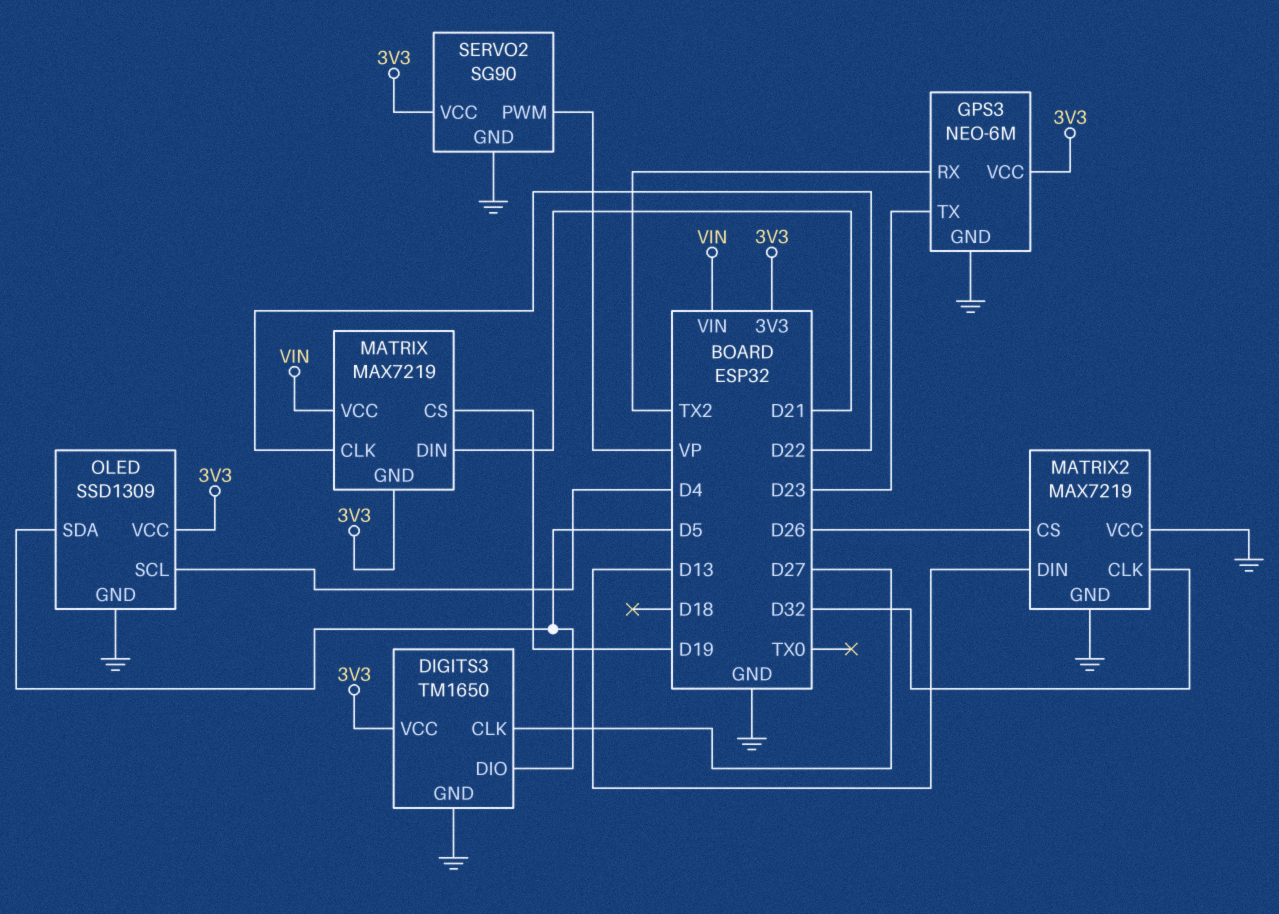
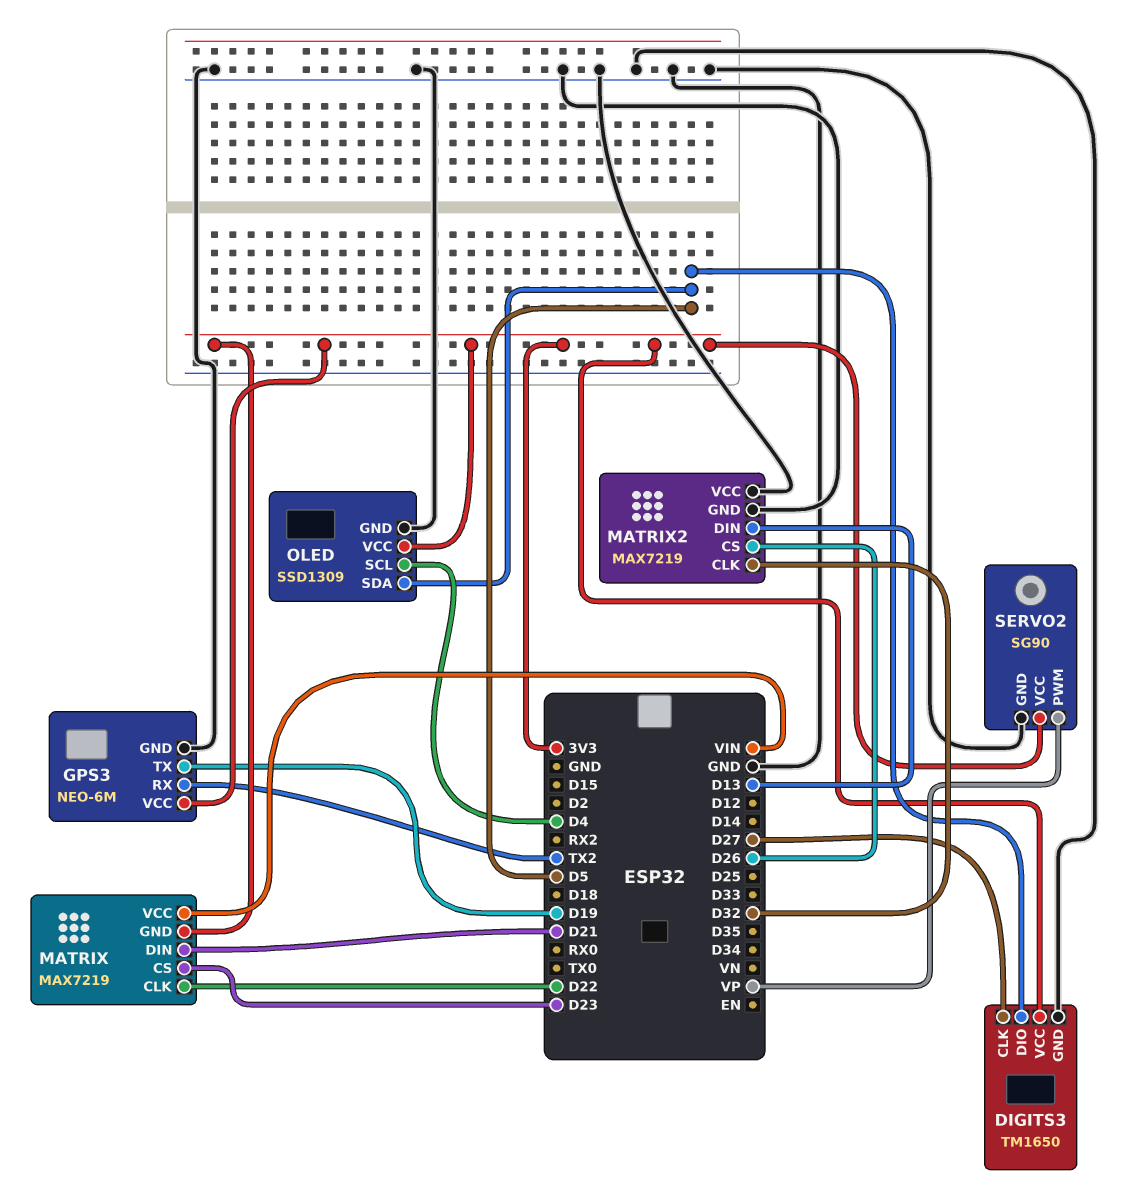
GPS3 pin TX: D23 -> D19
MATRIX pin CS: D19 -> D23

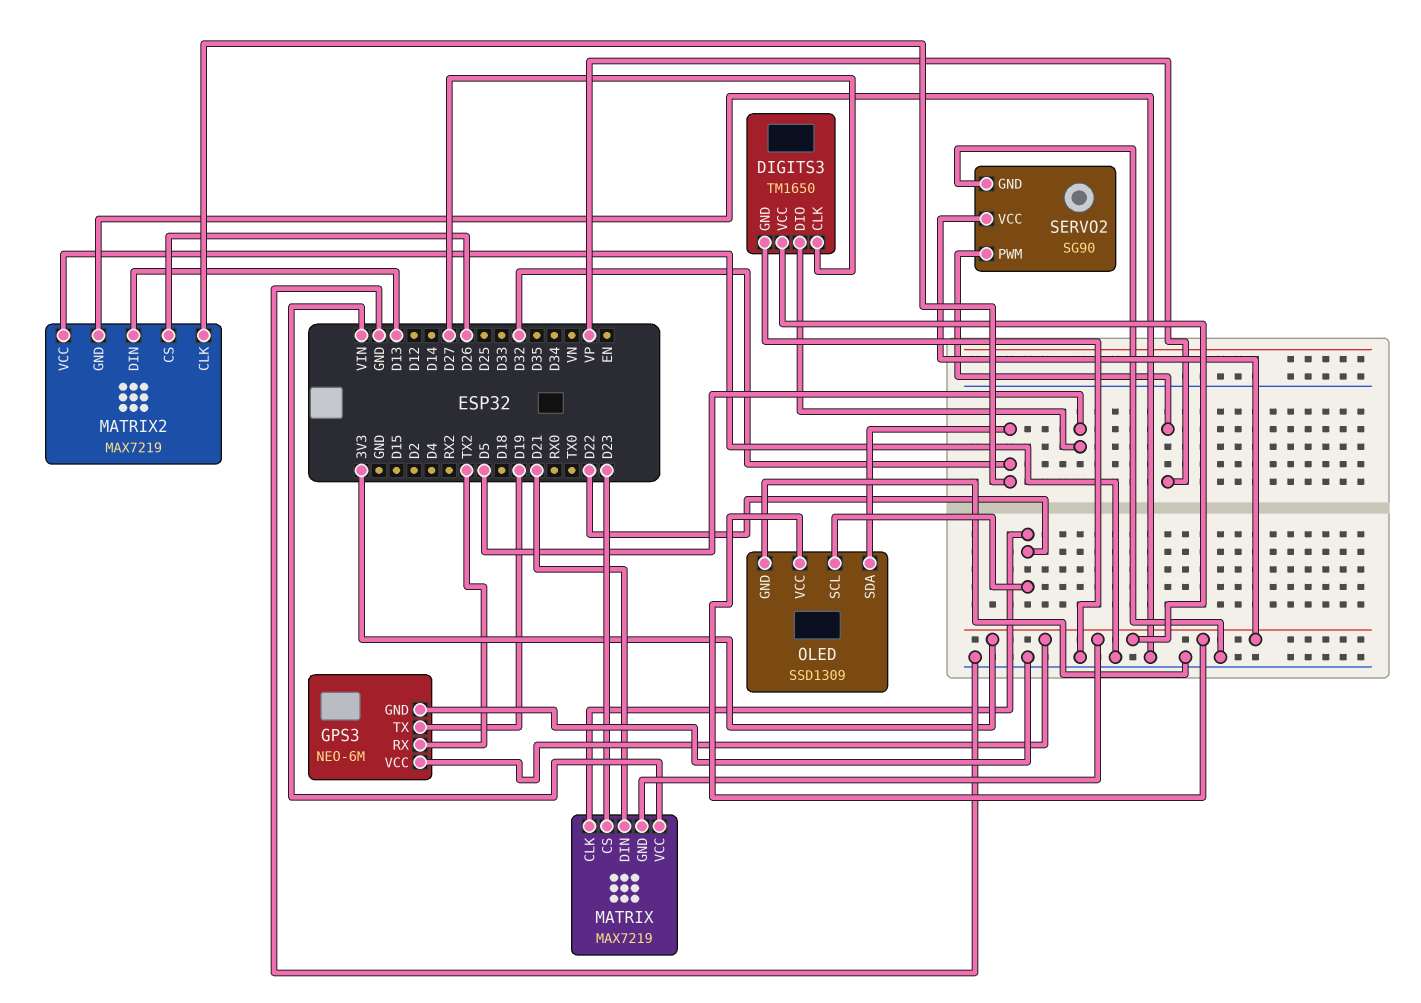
OLED pin SCL: D4 -> D22
OLED pin SDA: D5 -> D32

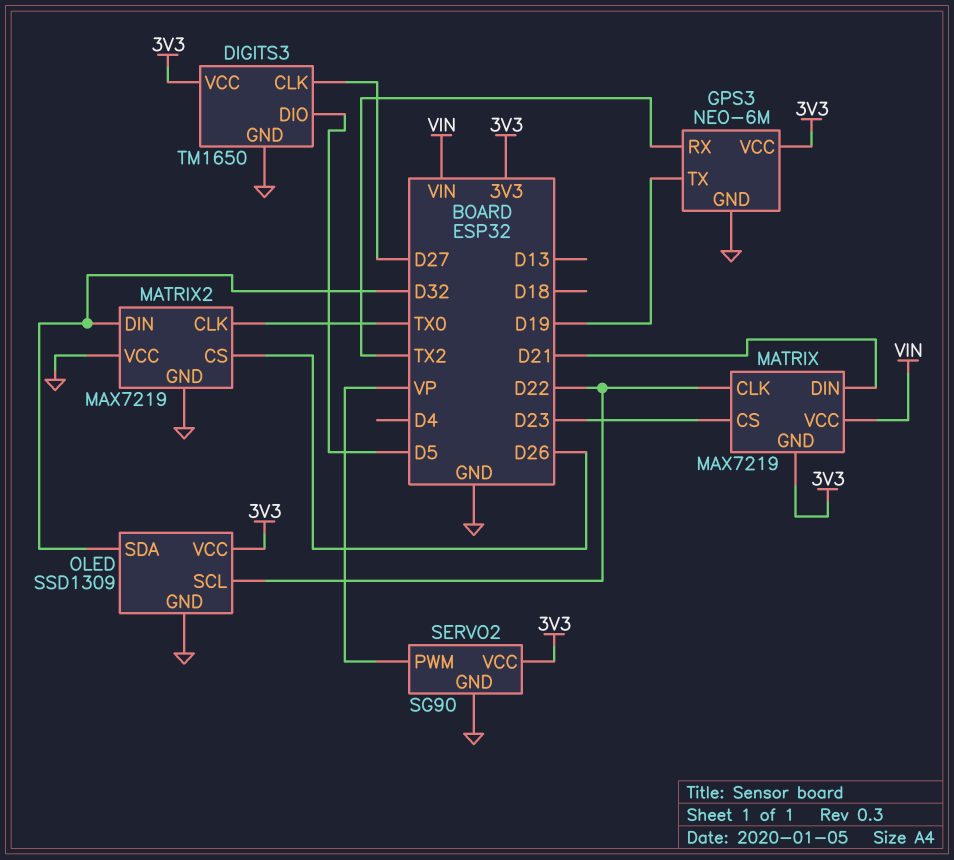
MATRIX2 pin CLK: D32 -> TX0
MATRIX2 pin DIN: D13 -> D32

